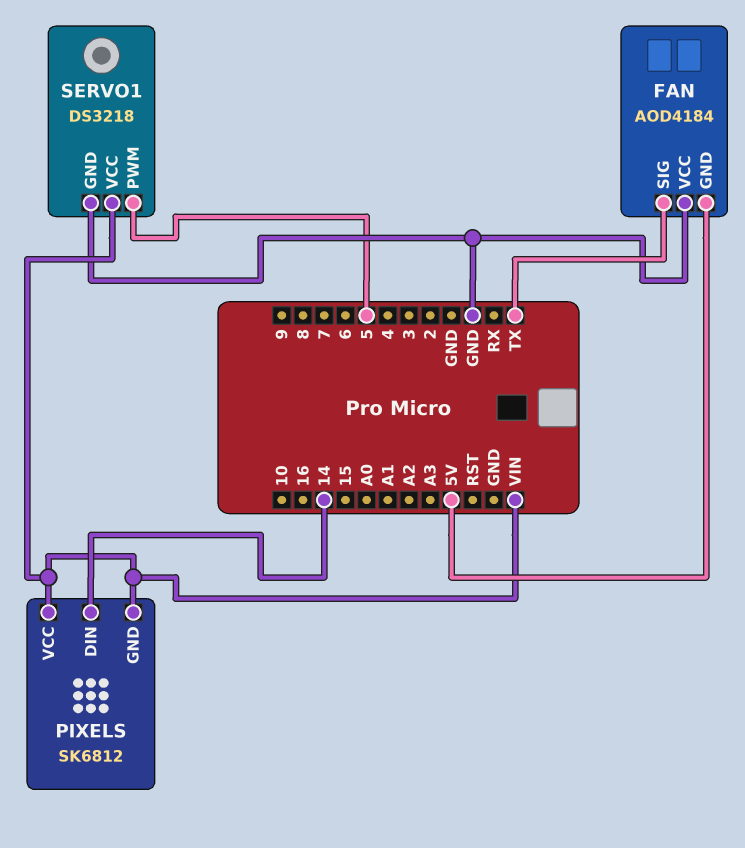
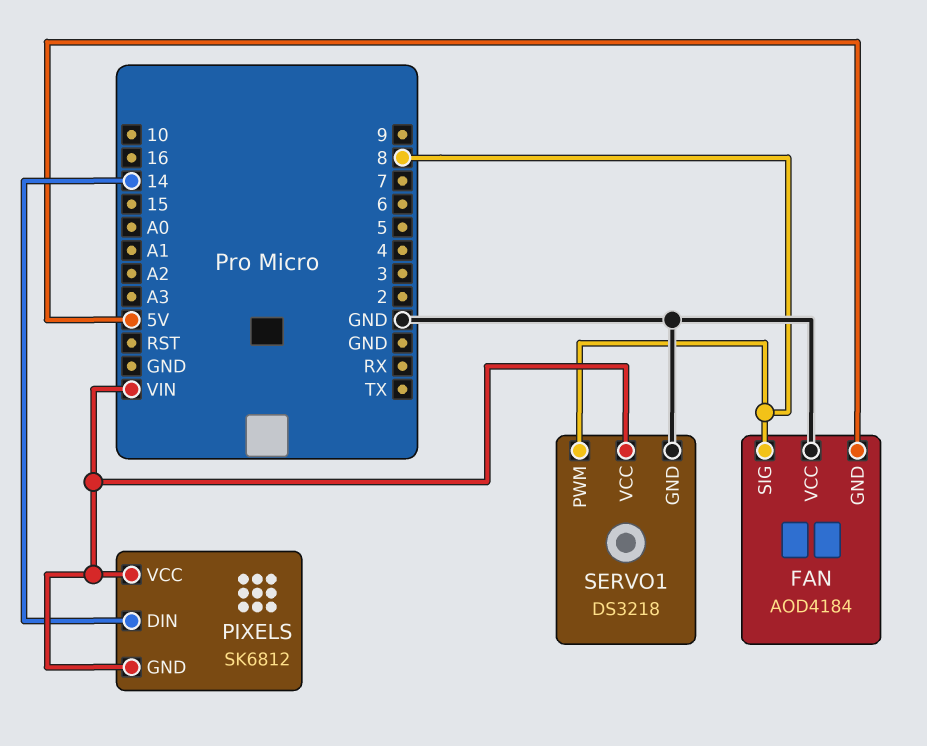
FAN pin SIG: TX -> 8
SERVO1 pin PWM: 5 -> 8

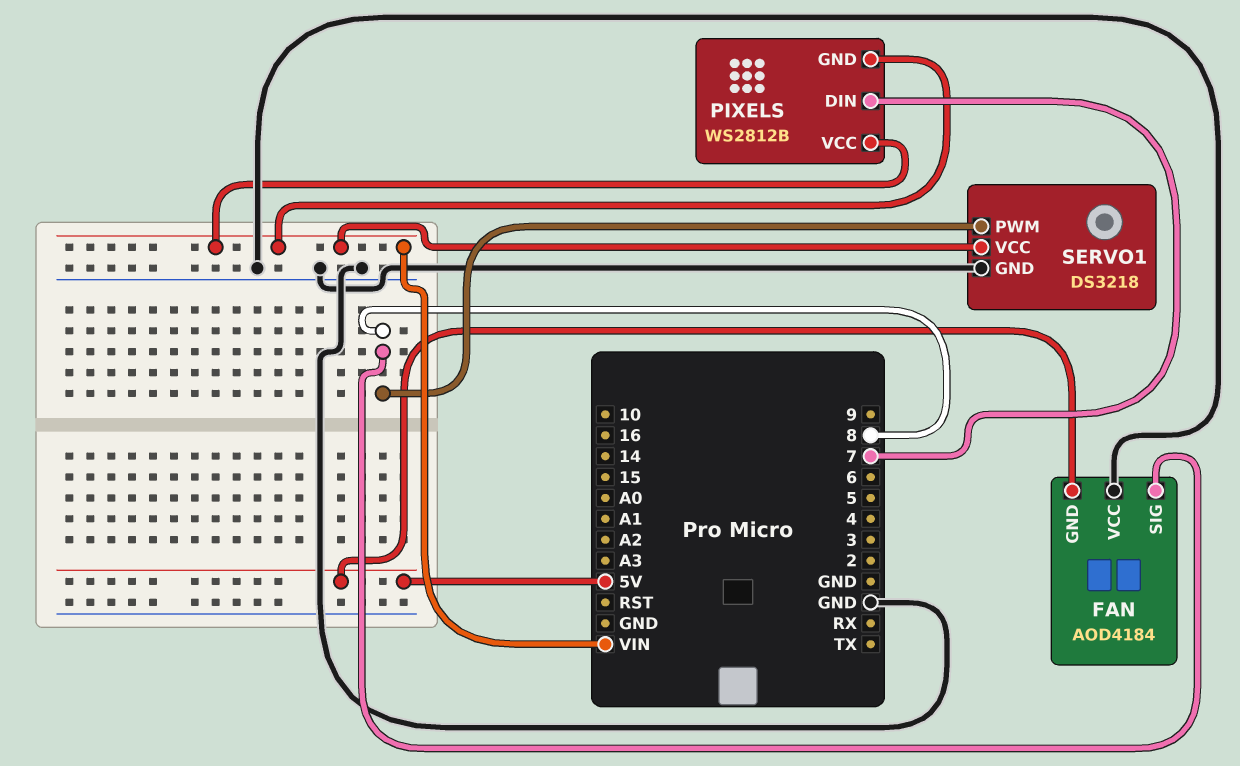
PIXELS: SK6812 -> WS2812B
PIXELS pin DIN: 14 -> 7

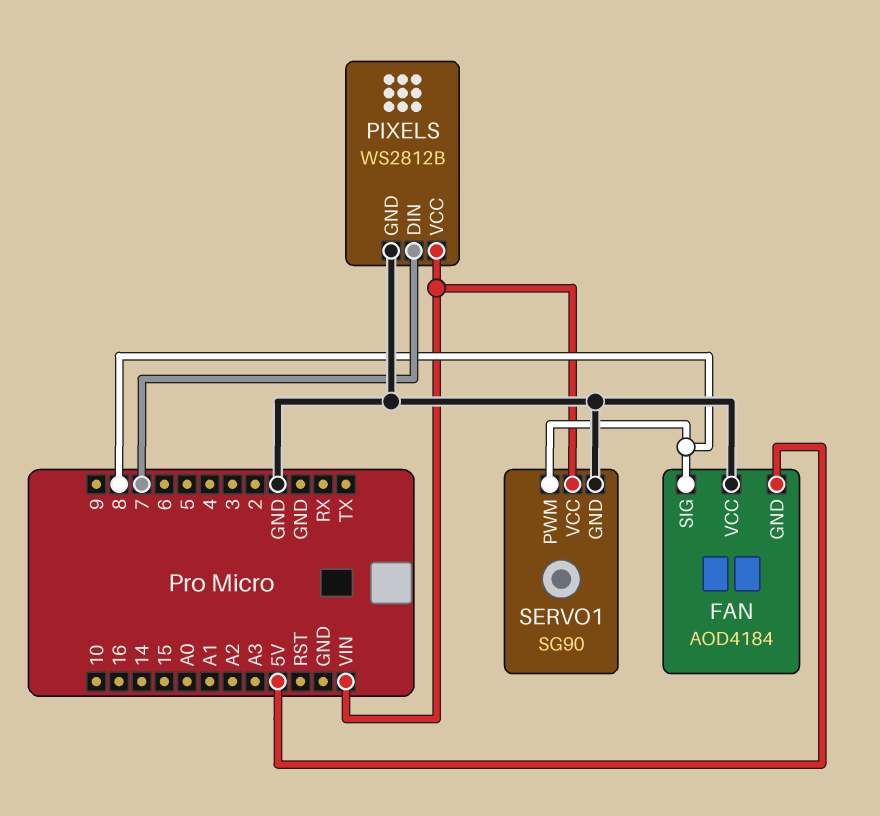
PIXELS pin GND: VIN -> GND
SERVO1: DS3218 -> SG90

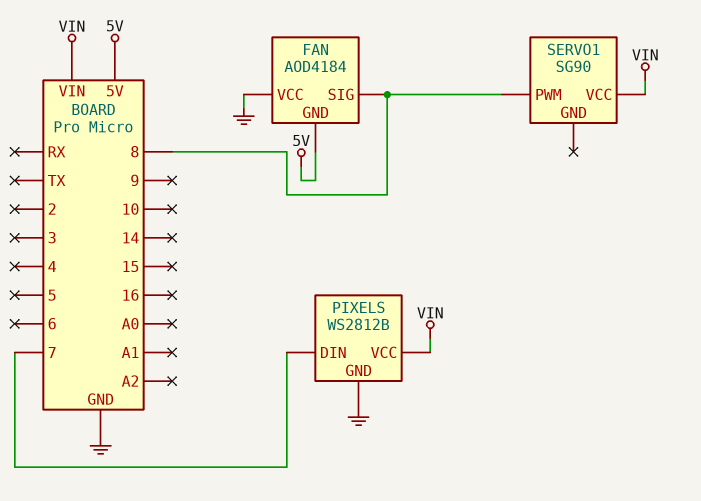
SERVO1 pin GND: GND -> none

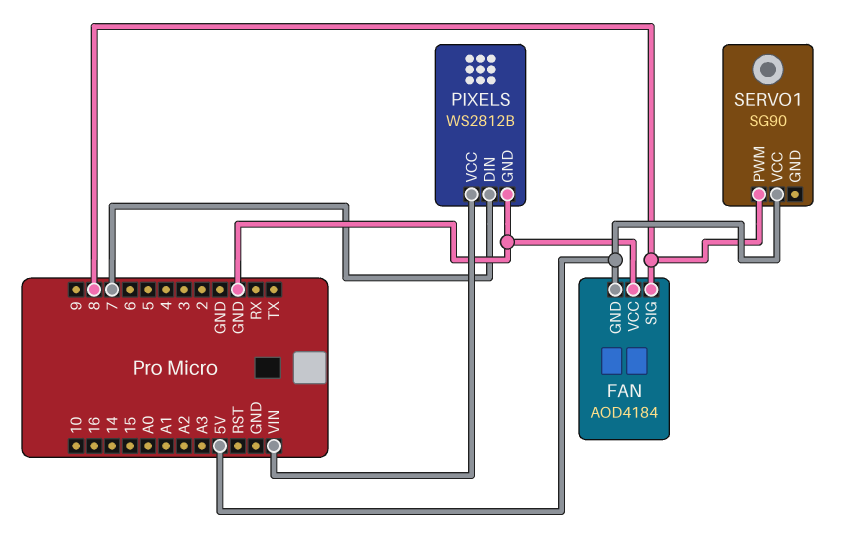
SERVO1 pin VCC: VIN -> 5V

